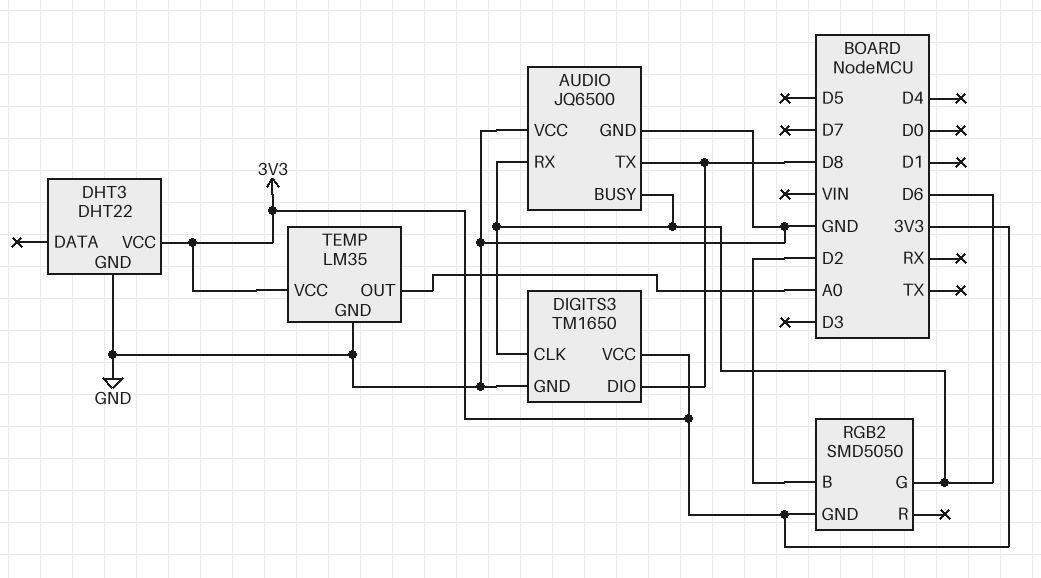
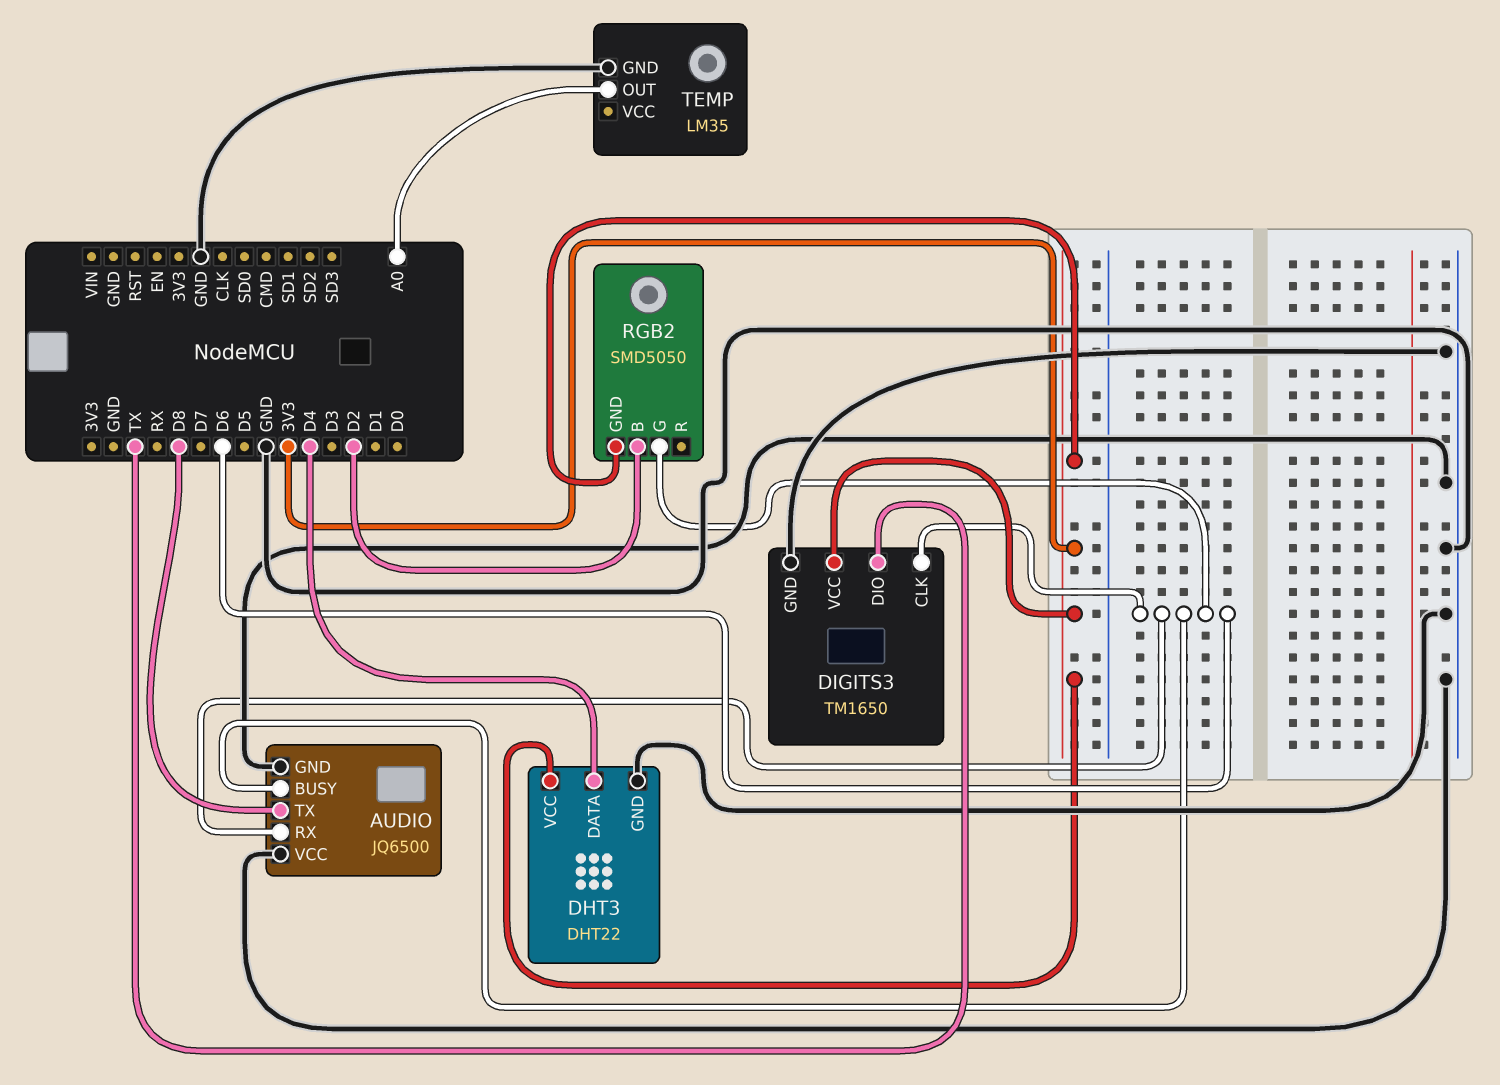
DHT3 pin DATA: none -> D4
DIGITS3 pin DIO: D8 -> TX
TEMP pin VCC: 3V3 -> none

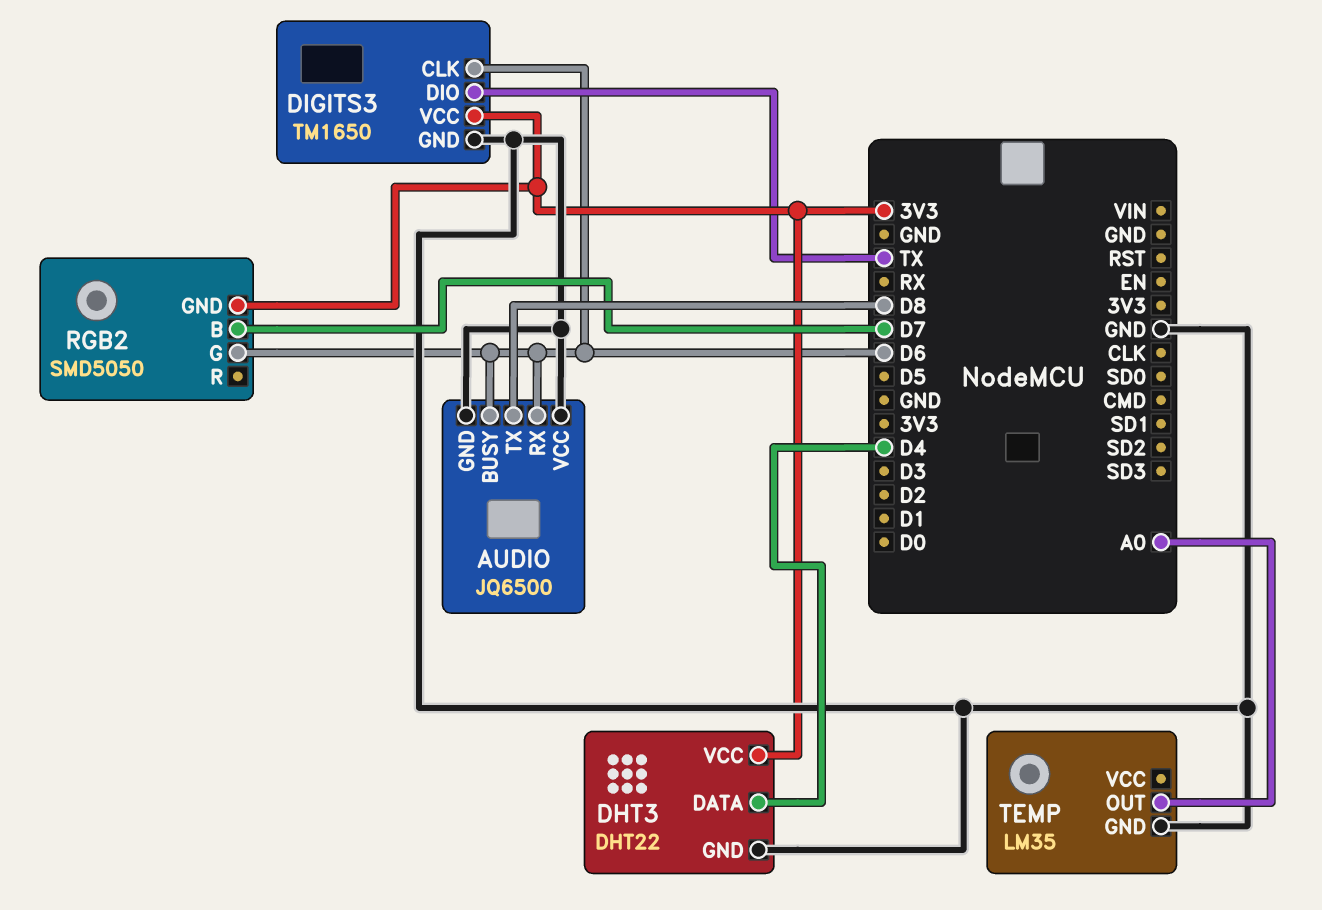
RGB2 pin B: D2 -> D7

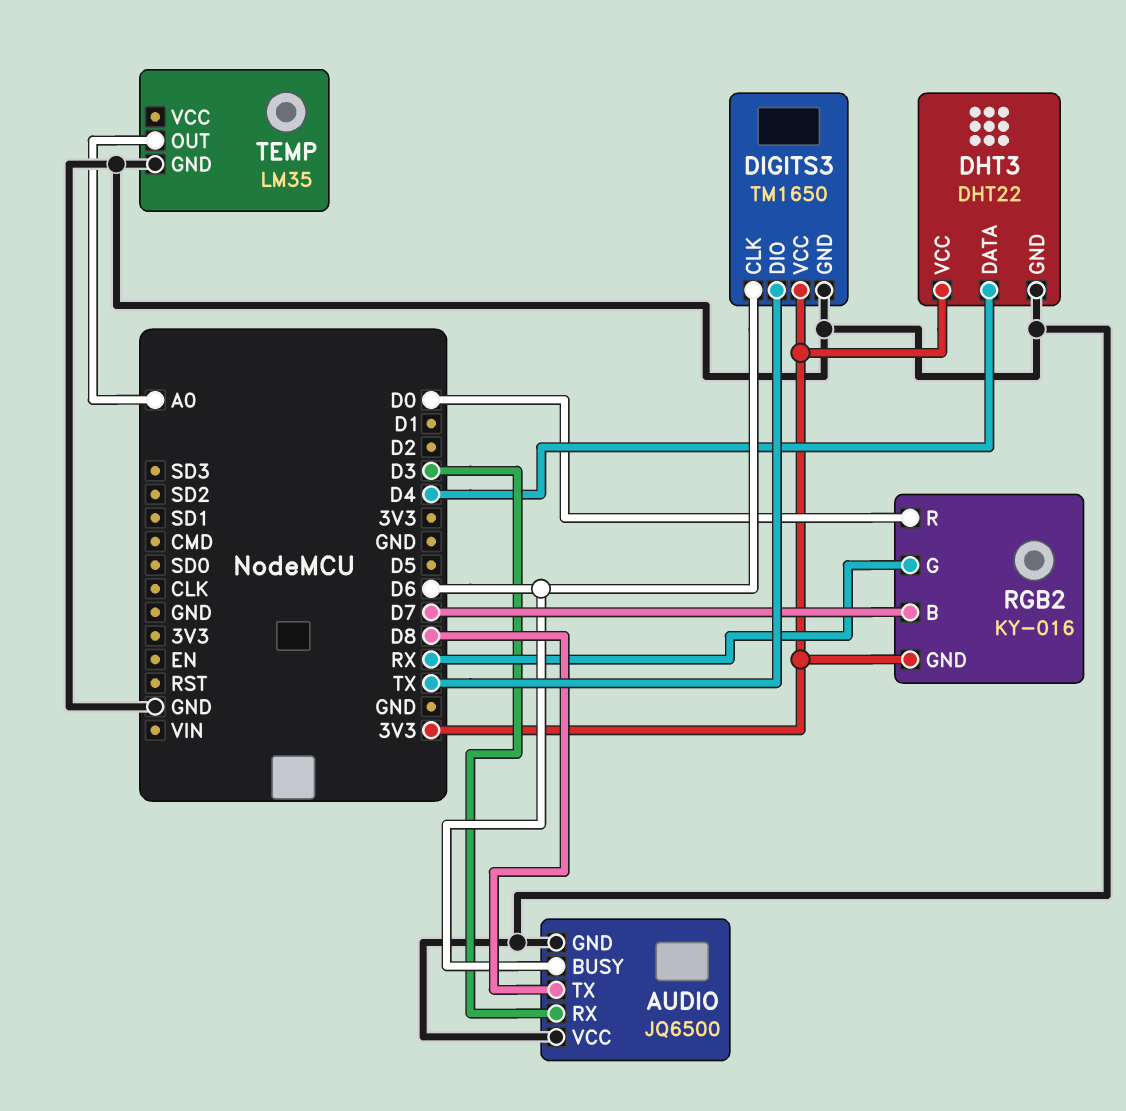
AUDIO pin RX: D6 -> D3
RGB2: SMD5050 -> KY-016
RGB2 pin G: D6 -> RX
RGB2 pin R: none -> D0

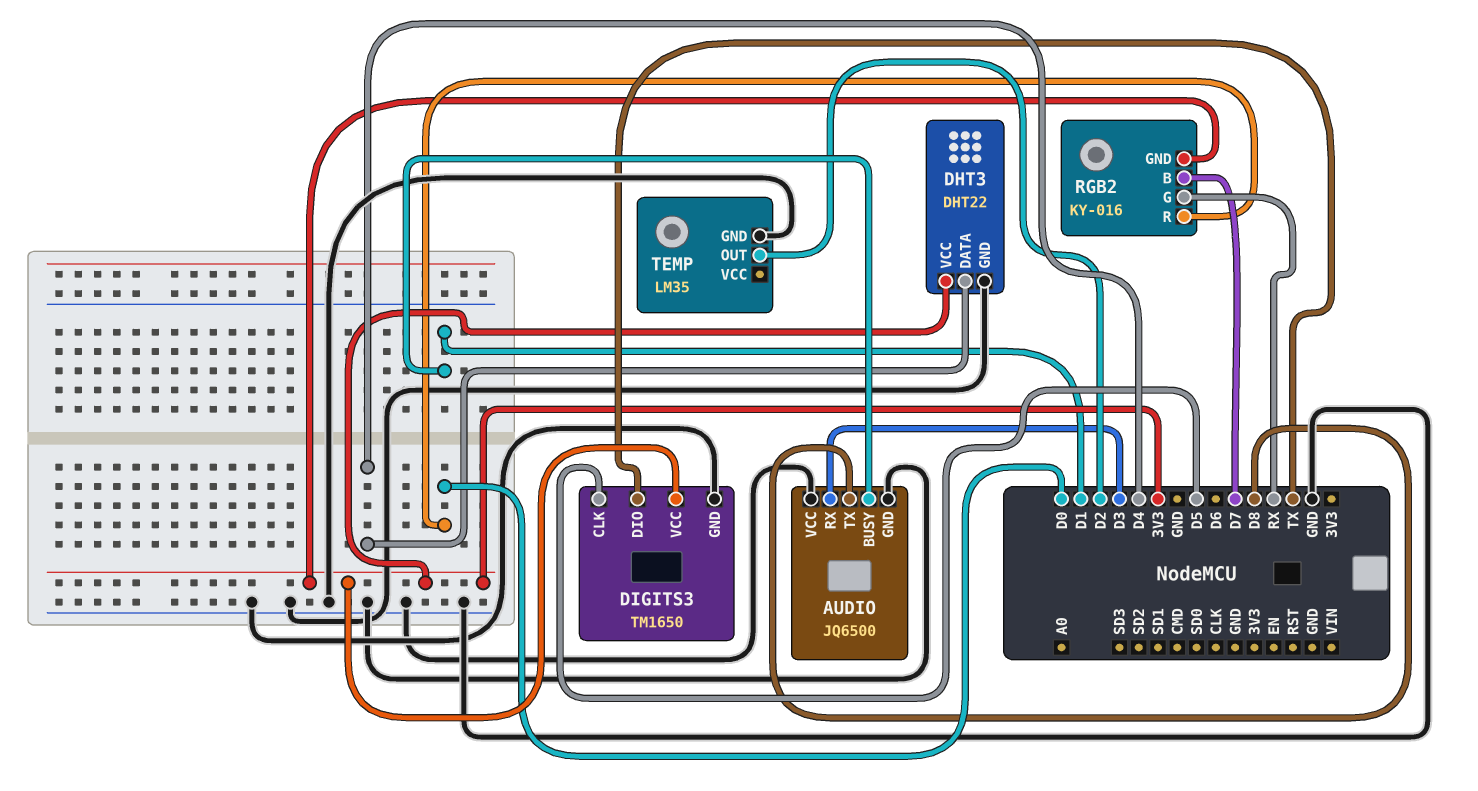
AUDIO pin BUSY: D6 -> D1
DIGITS3 pin CLK: D6 -> D5
TEMP pin OUT: A0 -> D2

